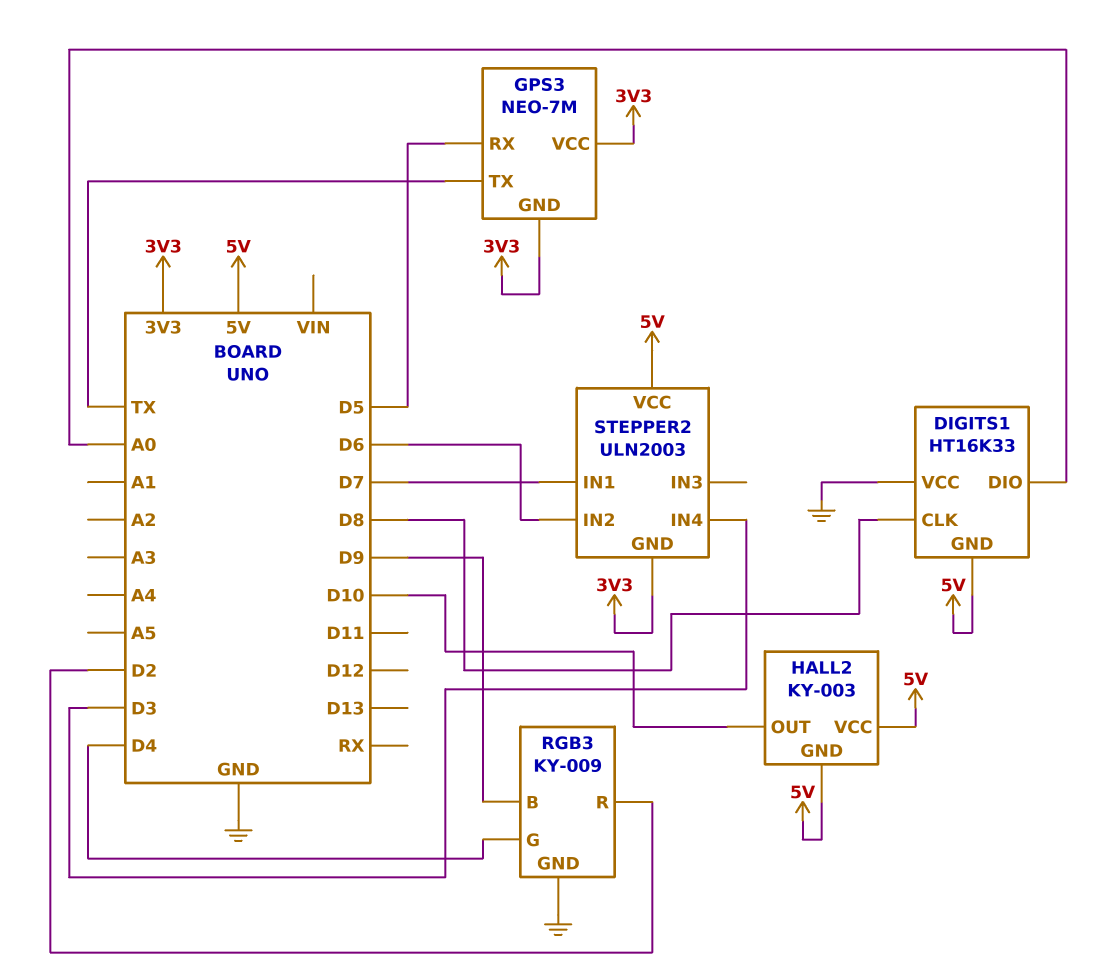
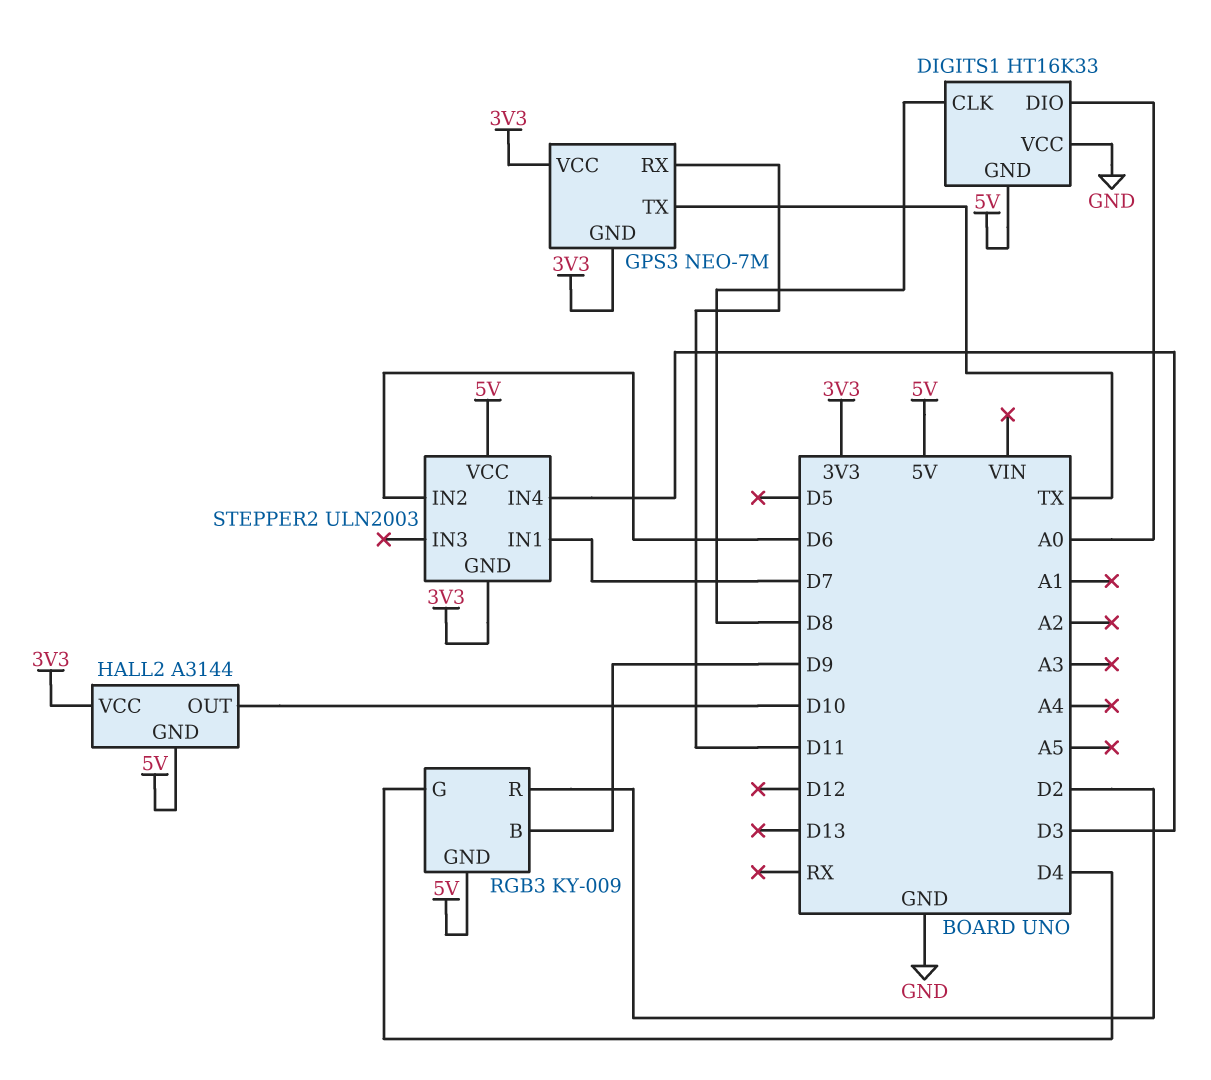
GPS3 pin RX: D5 -> D11
HALL2: KY-003 -> A3144
HALL2 pin VCC: 5V -> 3V3
RGB3 pin GND: GND -> 5V

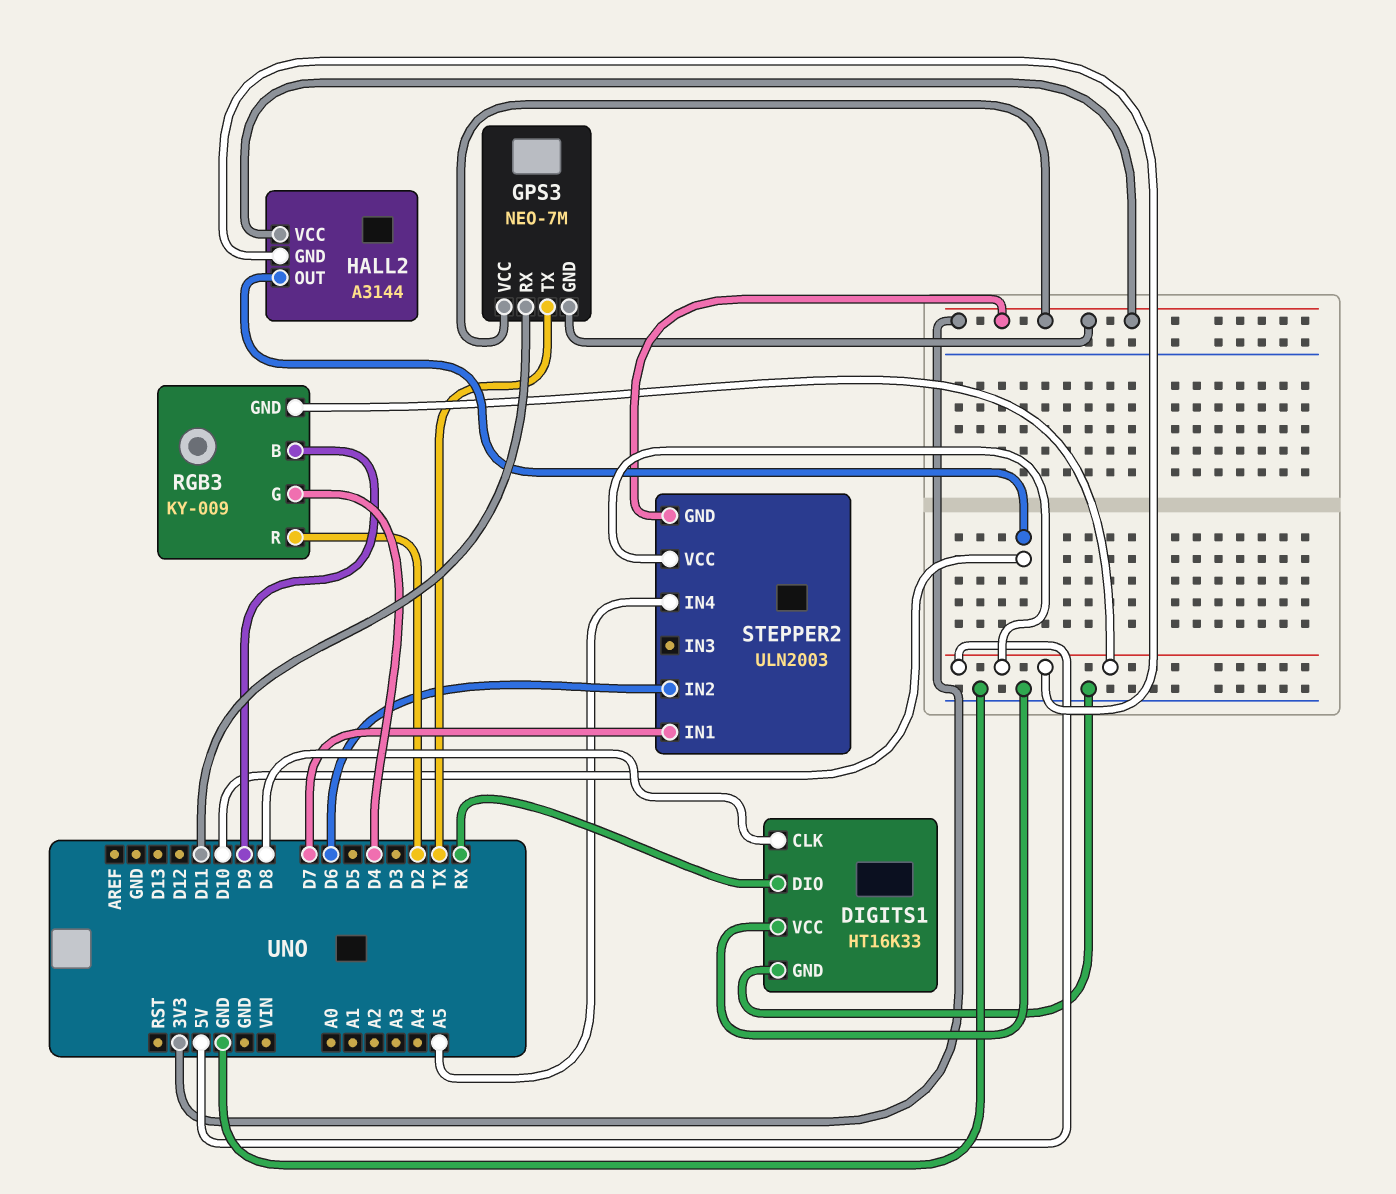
DIGITS1 pin DIO: A0 -> RX
DIGITS1 pin GND: 5V -> GND
STEPPER2 pin IN4: D3 -> A5

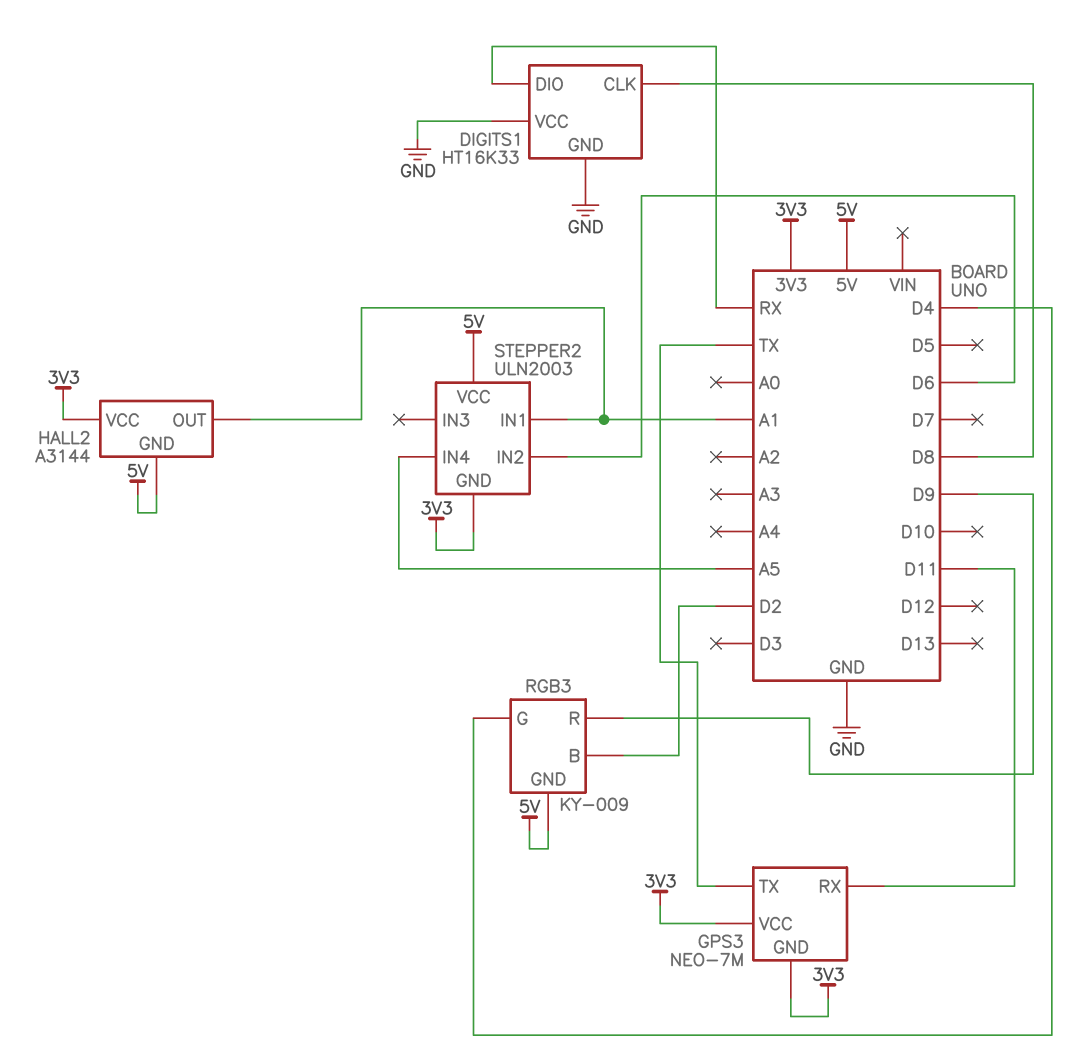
HALL2 pin OUT: D10 -> A1
RGB3 pin B: D9 -> D2
RGB3 pin R: D2 -> D9
STEPPER2 pin IN1: D7 -> A1

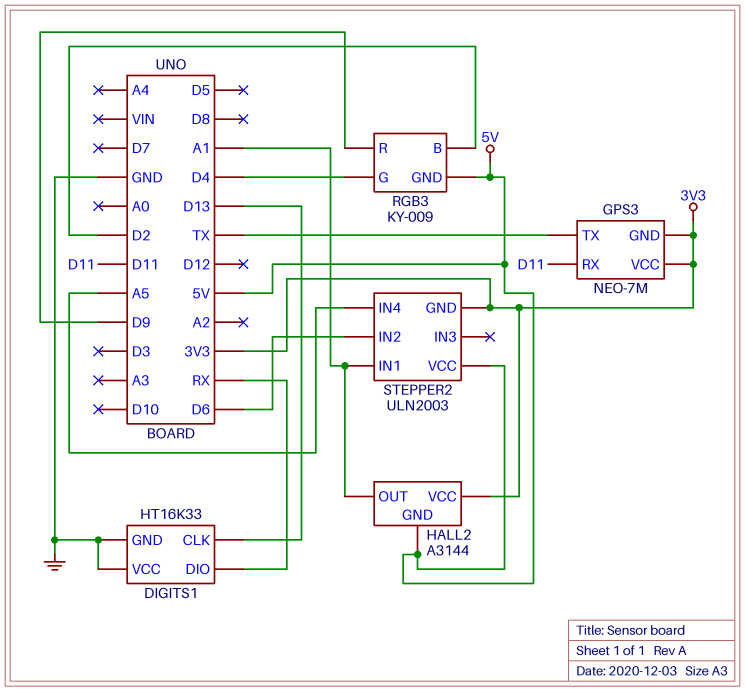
DIGITS1 pin CLK: D8 -> D13

